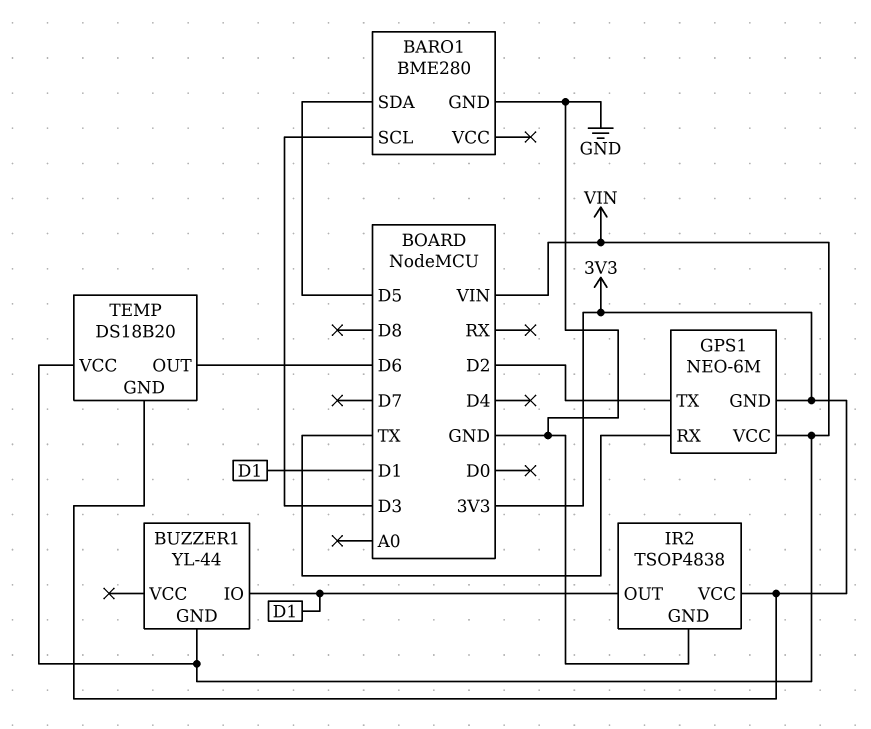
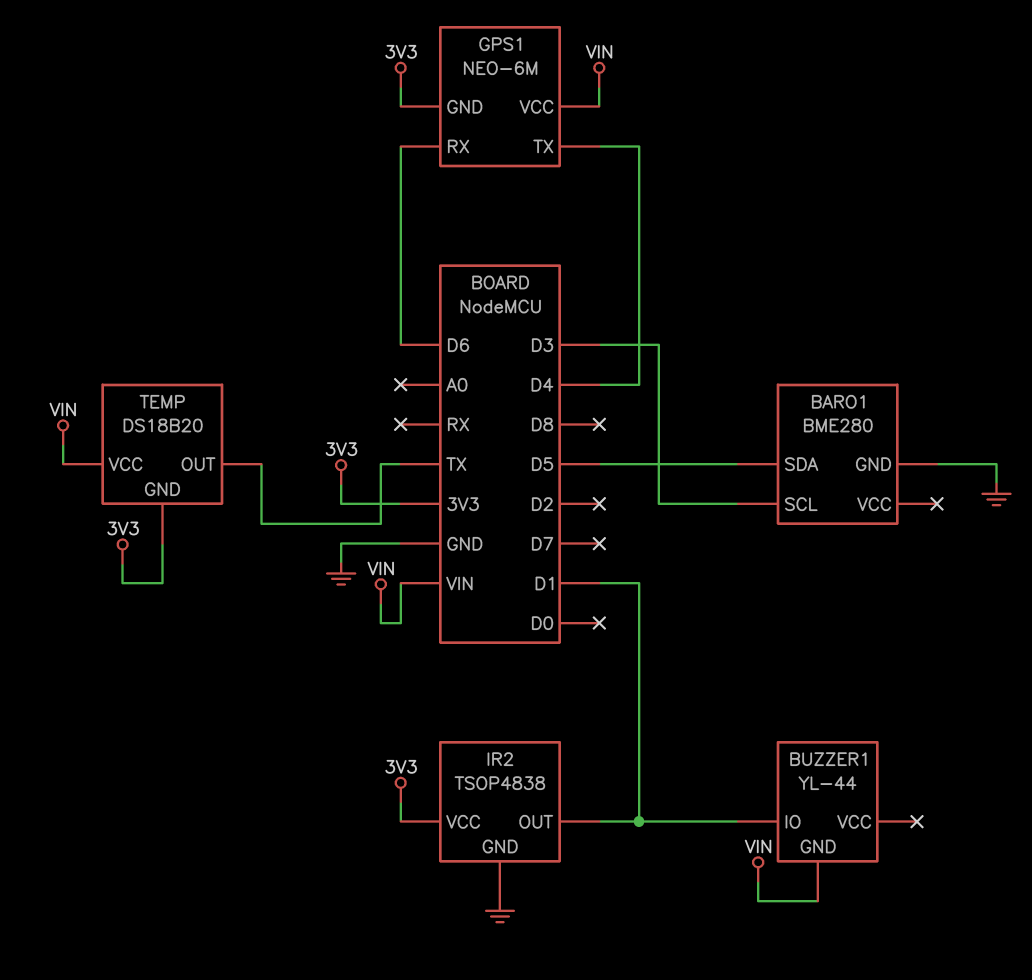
GPS1 pin RX: TX -> D6
GPS1 pin TX: D2 -> D4
TEMP pin OUT: D6 -> TX

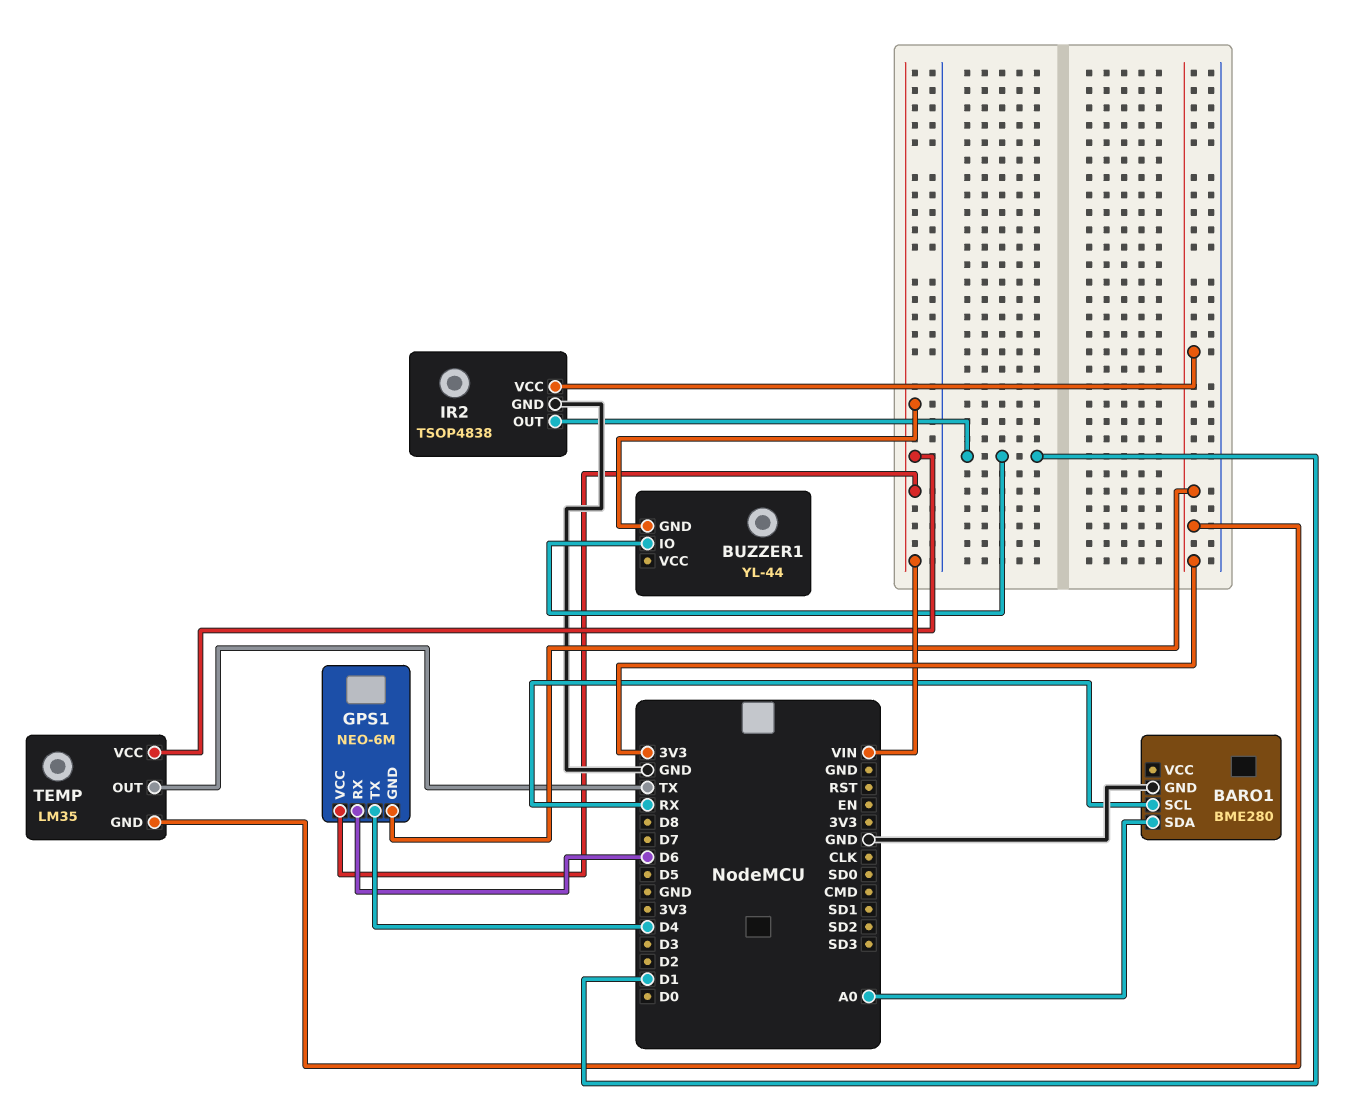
BARO1 pin SCL: D3 -> RX
BARO1 pin SDA: D5 -> A0
TEMP: DS18B20 -> LM35

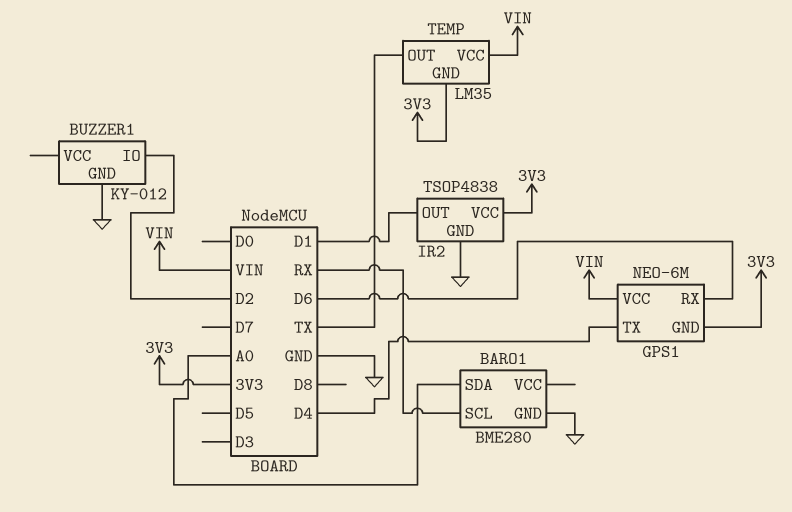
BUZZER1: YL-44 -> KY-012
BUZZER1 pin GND: VIN -> GND
BUZZER1 pin IO: D1 -> D2

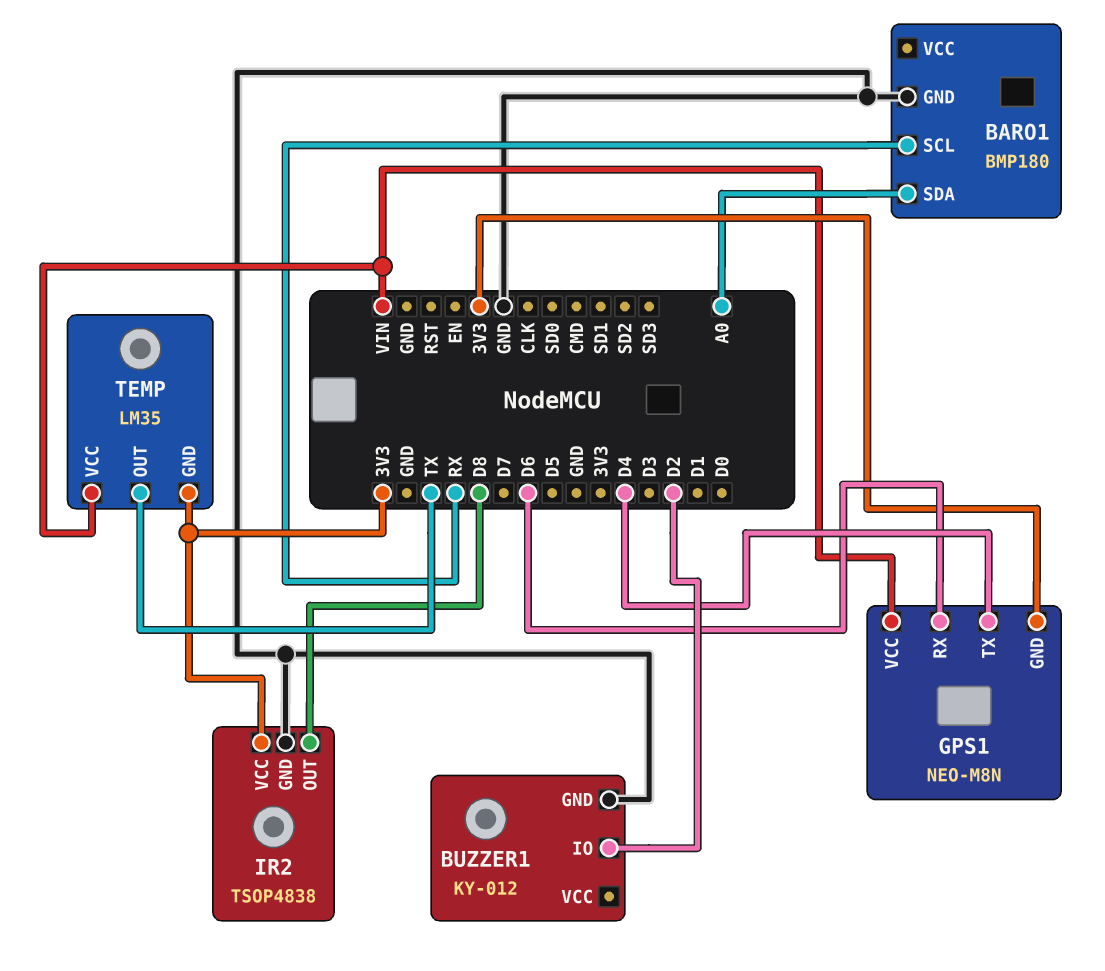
BARO1: BME280 -> BMP180
GPS1: NEO-6M -> NEO-M8N
IR2 pin OUT: D1 -> D8

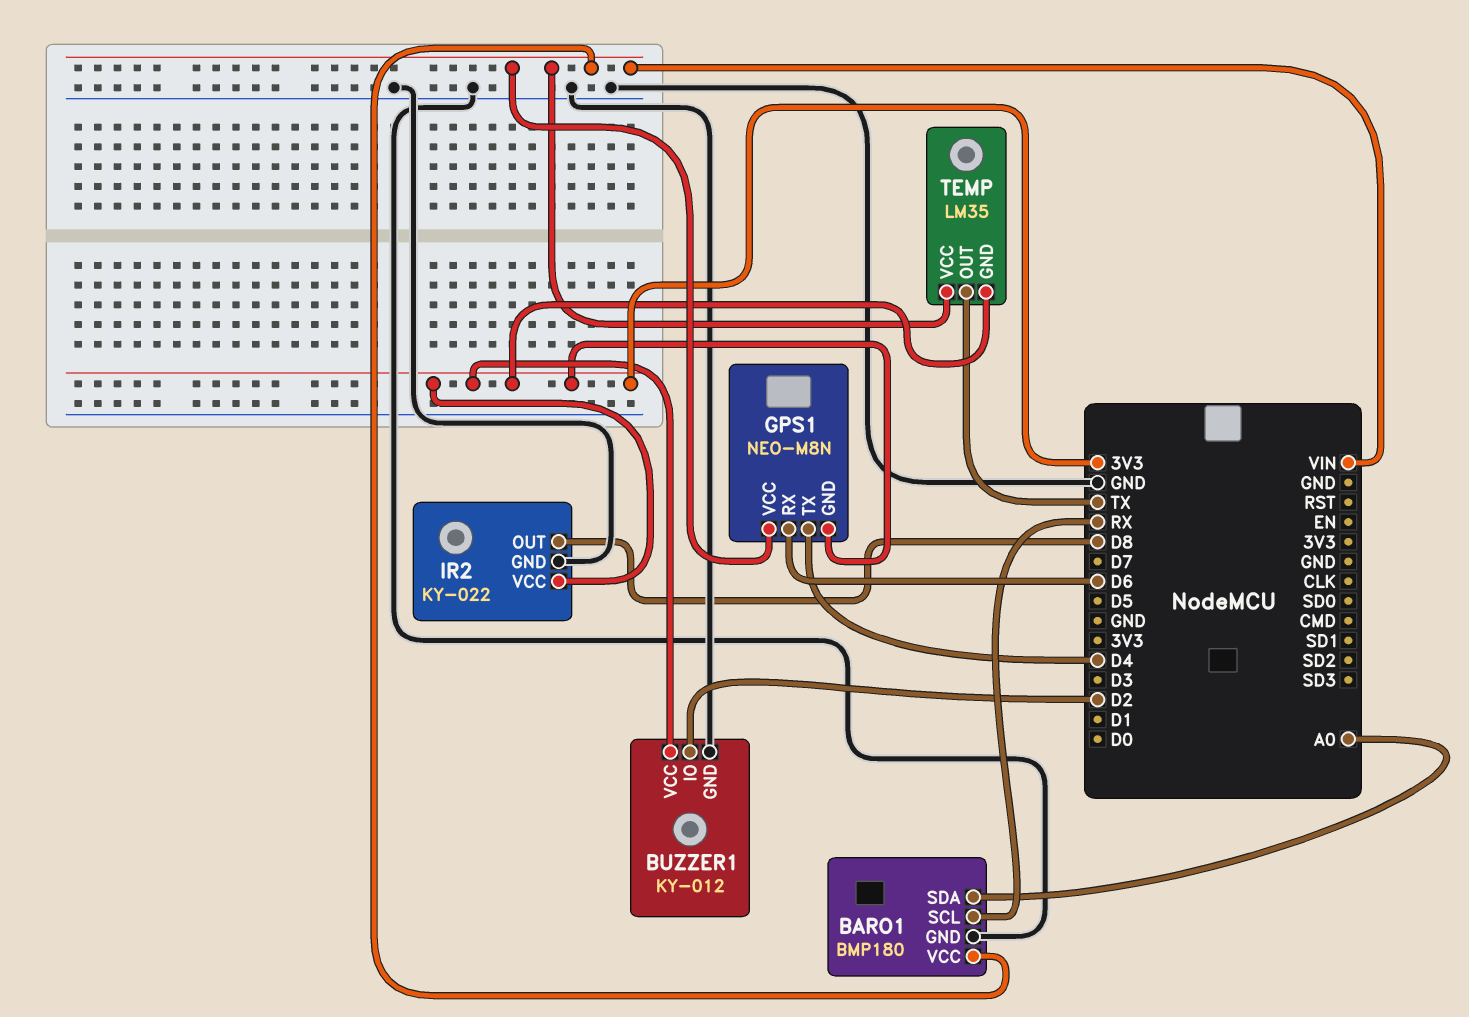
BARO1 pin VCC: none -> VIN
BUZZER1 pin VCC: none -> 3V3
IR2: TSOP4838 -> KY-022

